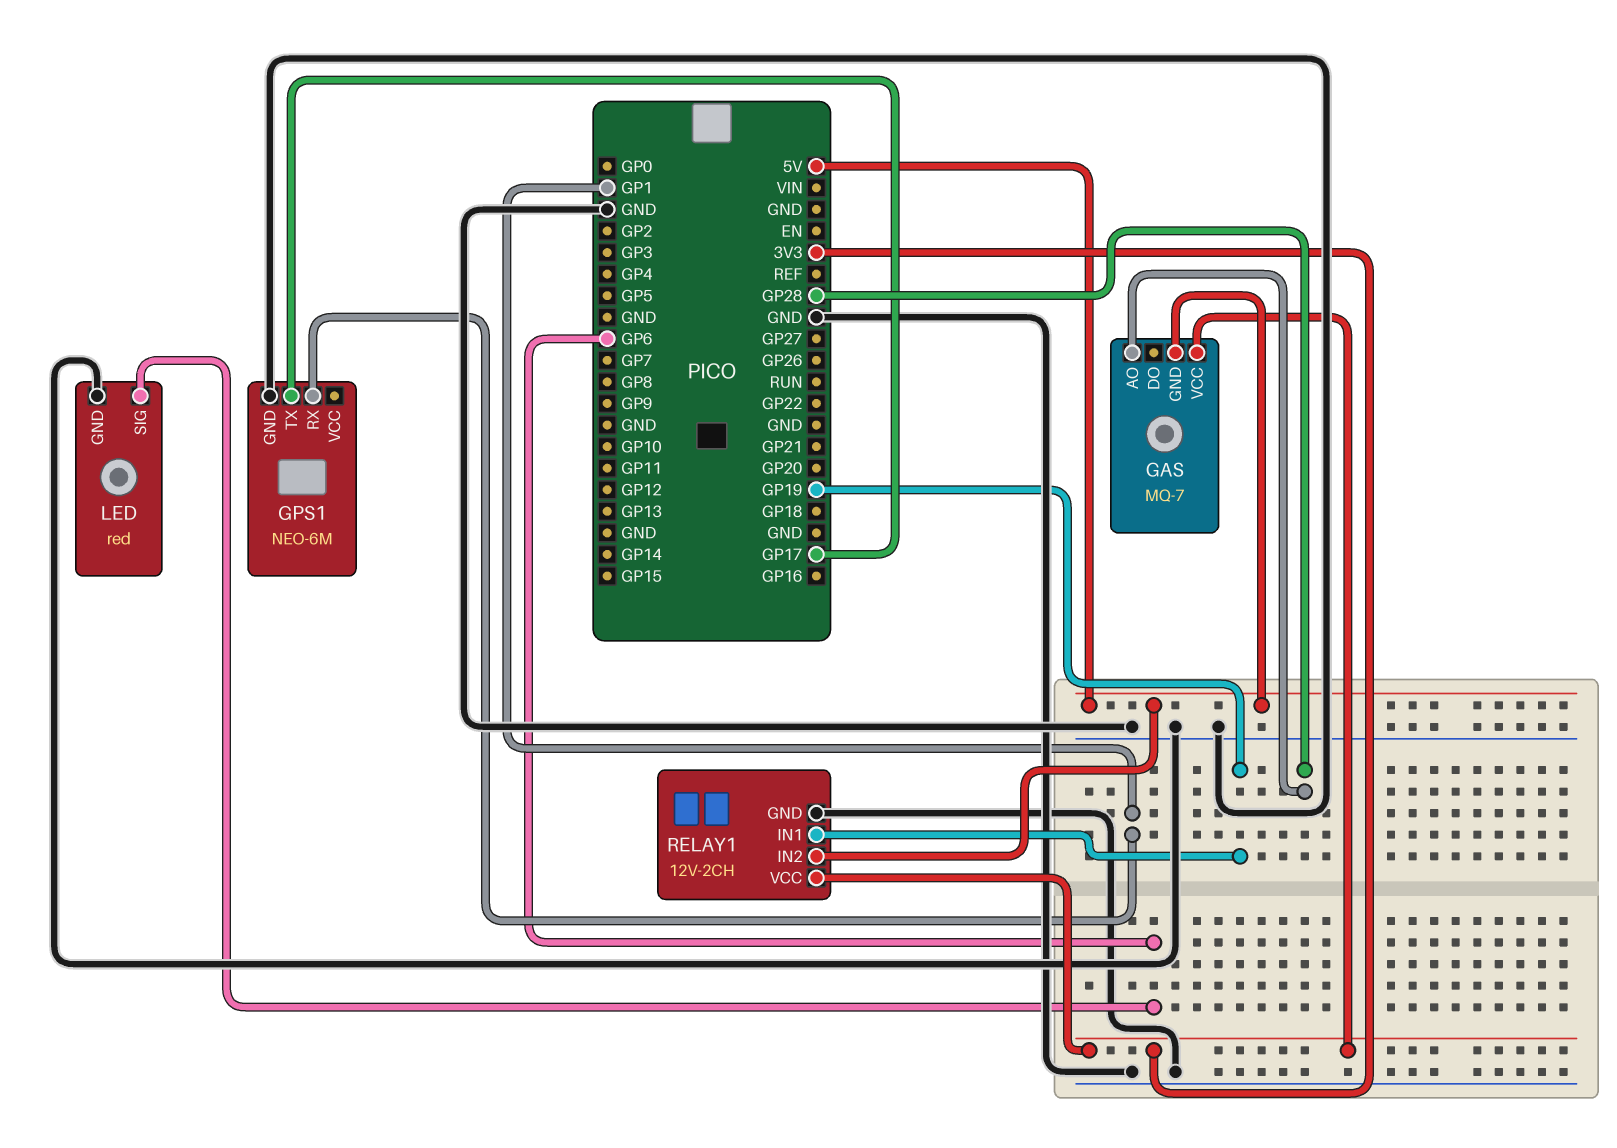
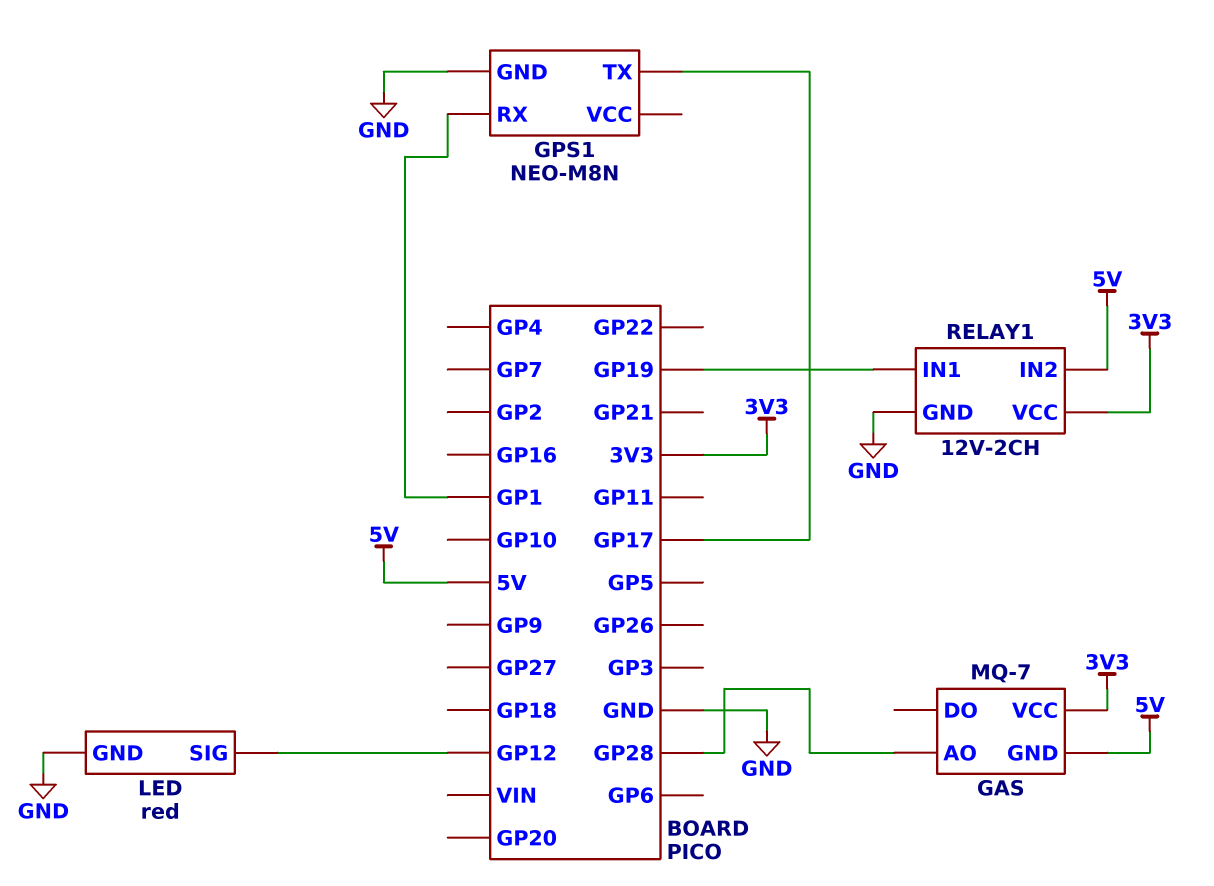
GPS1: NEO-6M -> NEO-M8N
LED pin SIG: GP6 -> GP12

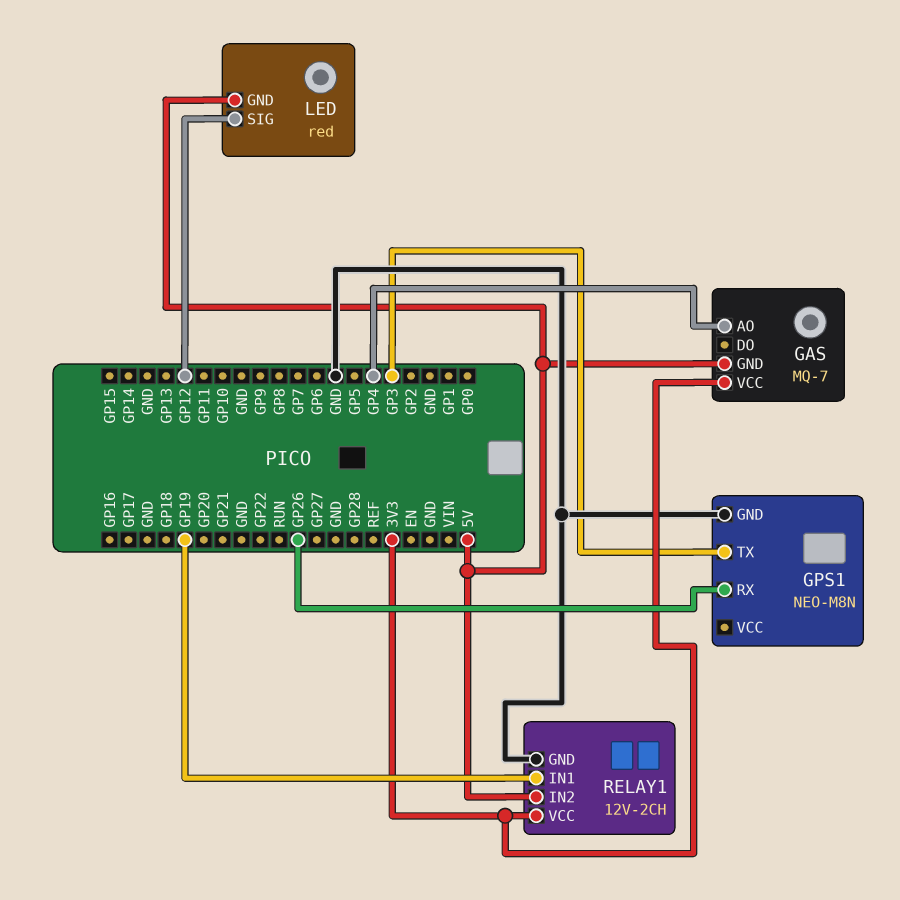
GAS pin AO: GP28 -> GP4
GPS1 pin RX: GP1 -> GP26
GPS1 pin TX: GP17 -> GP3
LED pin GND: GND -> 5V

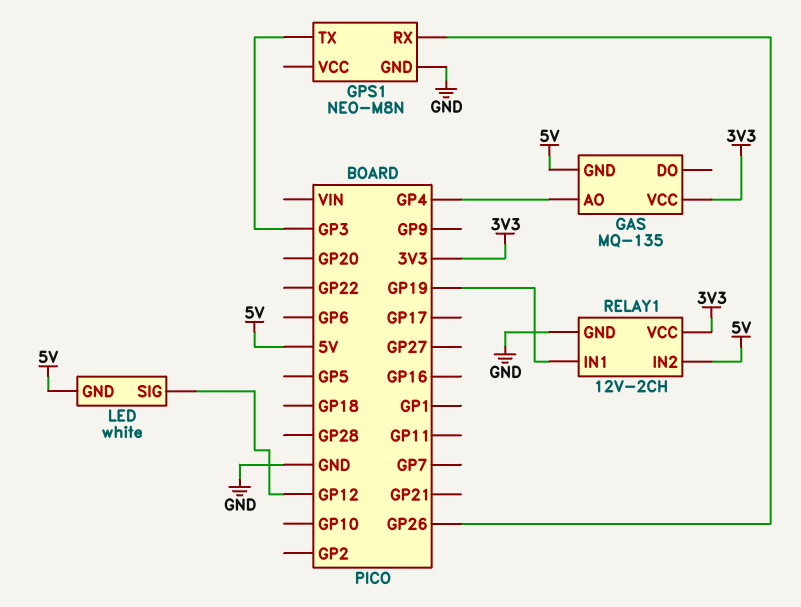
GAS: MQ-7 -> MQ-135
LED: red -> white

